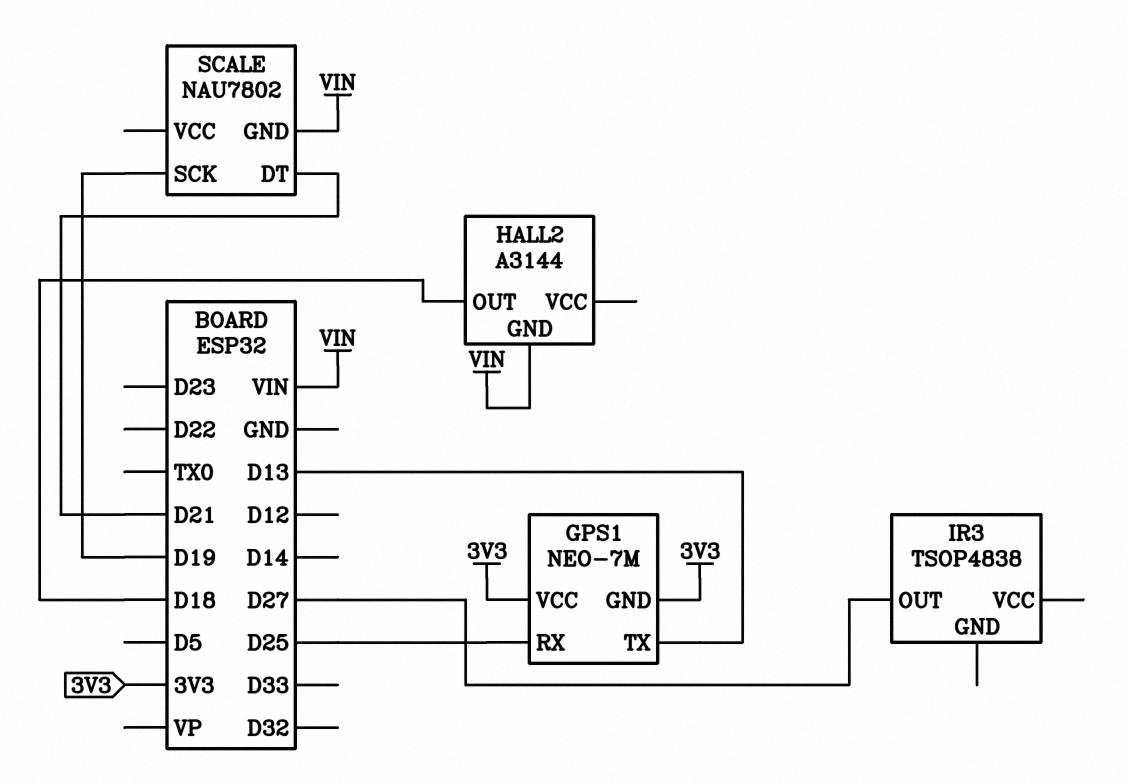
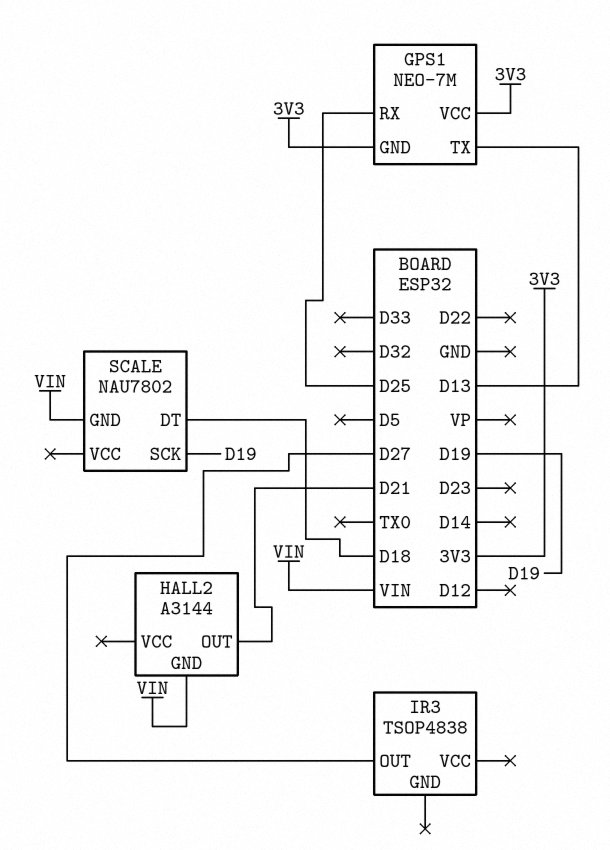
HALL2 pin OUT: D18 -> D21
SCALE pin DT: D21 -> D18

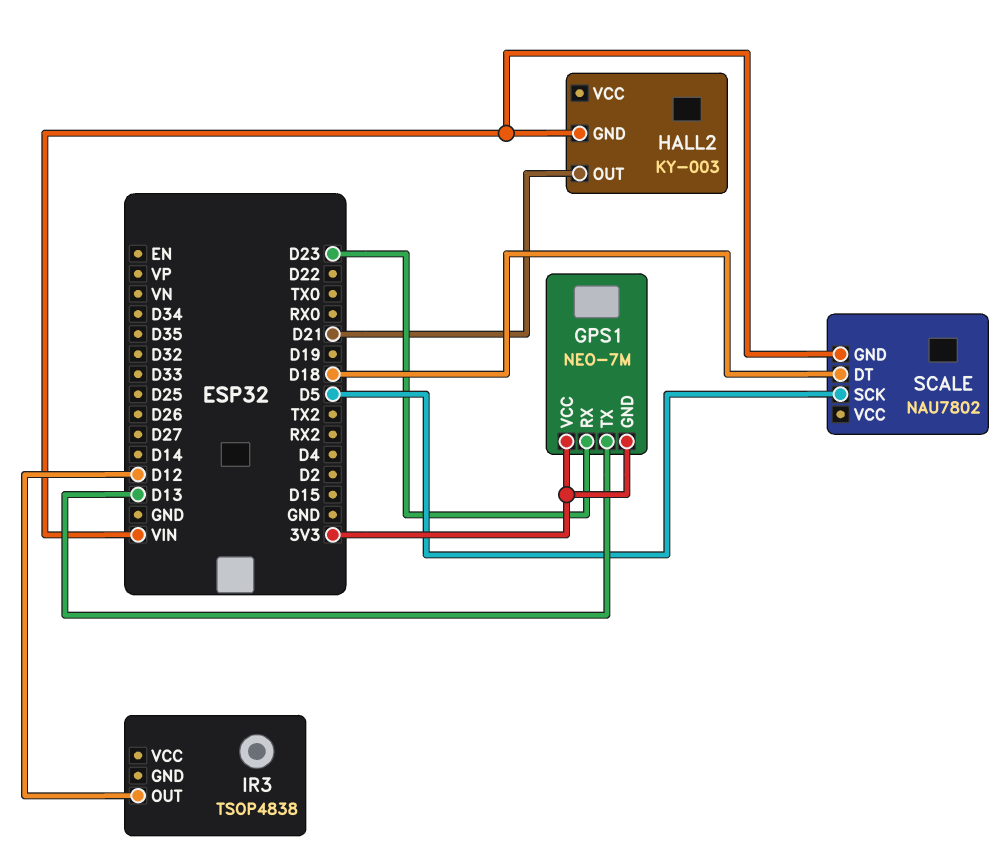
GPS1 pin RX: D25 -> D23
HALL2: A3144 -> KY-003
IR3 pin OUT: D27 -> D12
SCALE pin SCK: D19 -> D5

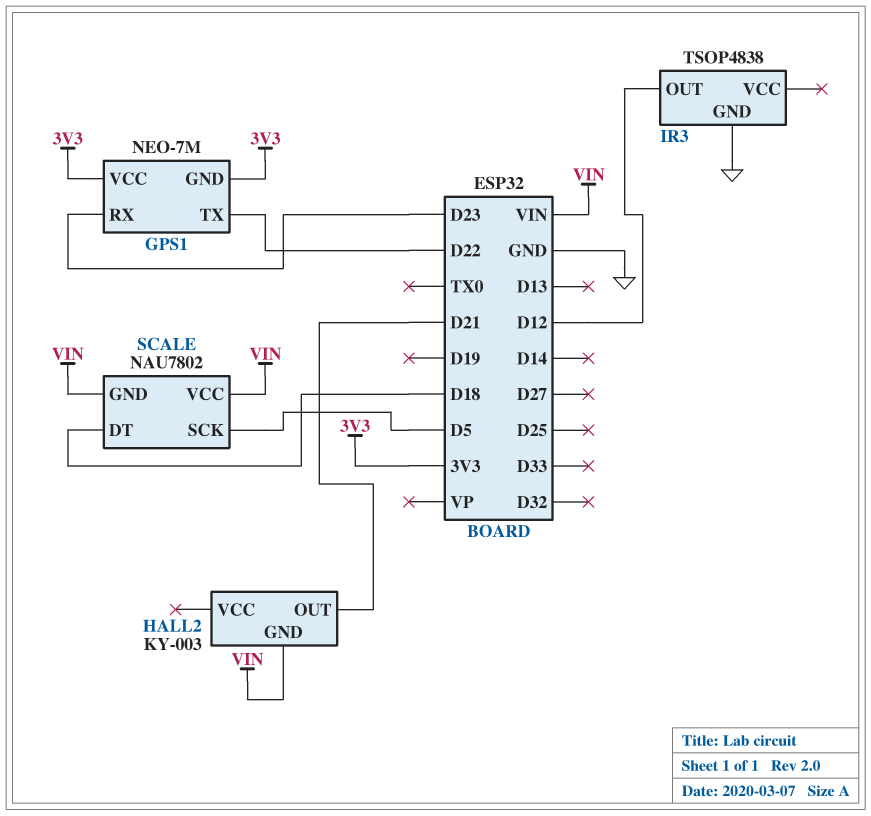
GPS1 pin TX: D13 -> D22
IR3 pin GND: none -> GND
SCALE pin VCC: none -> VIN

